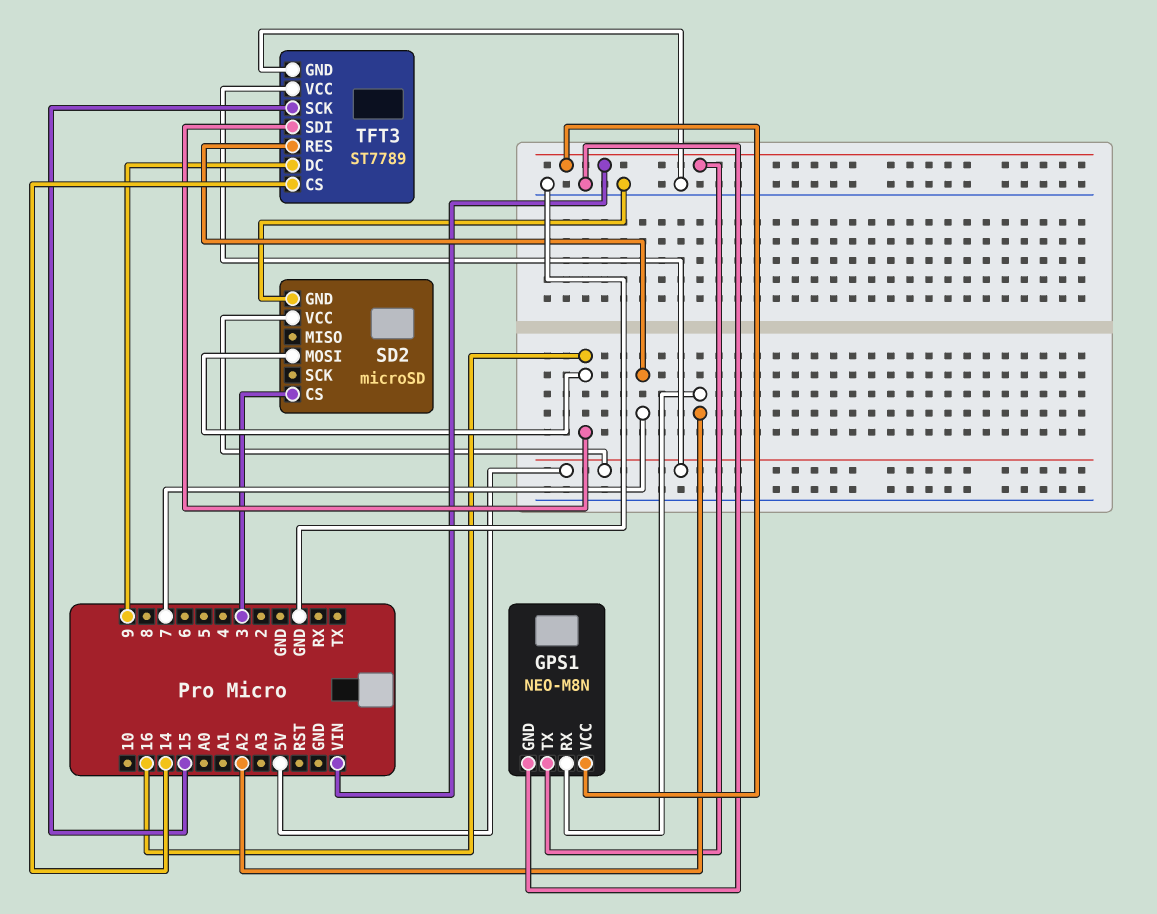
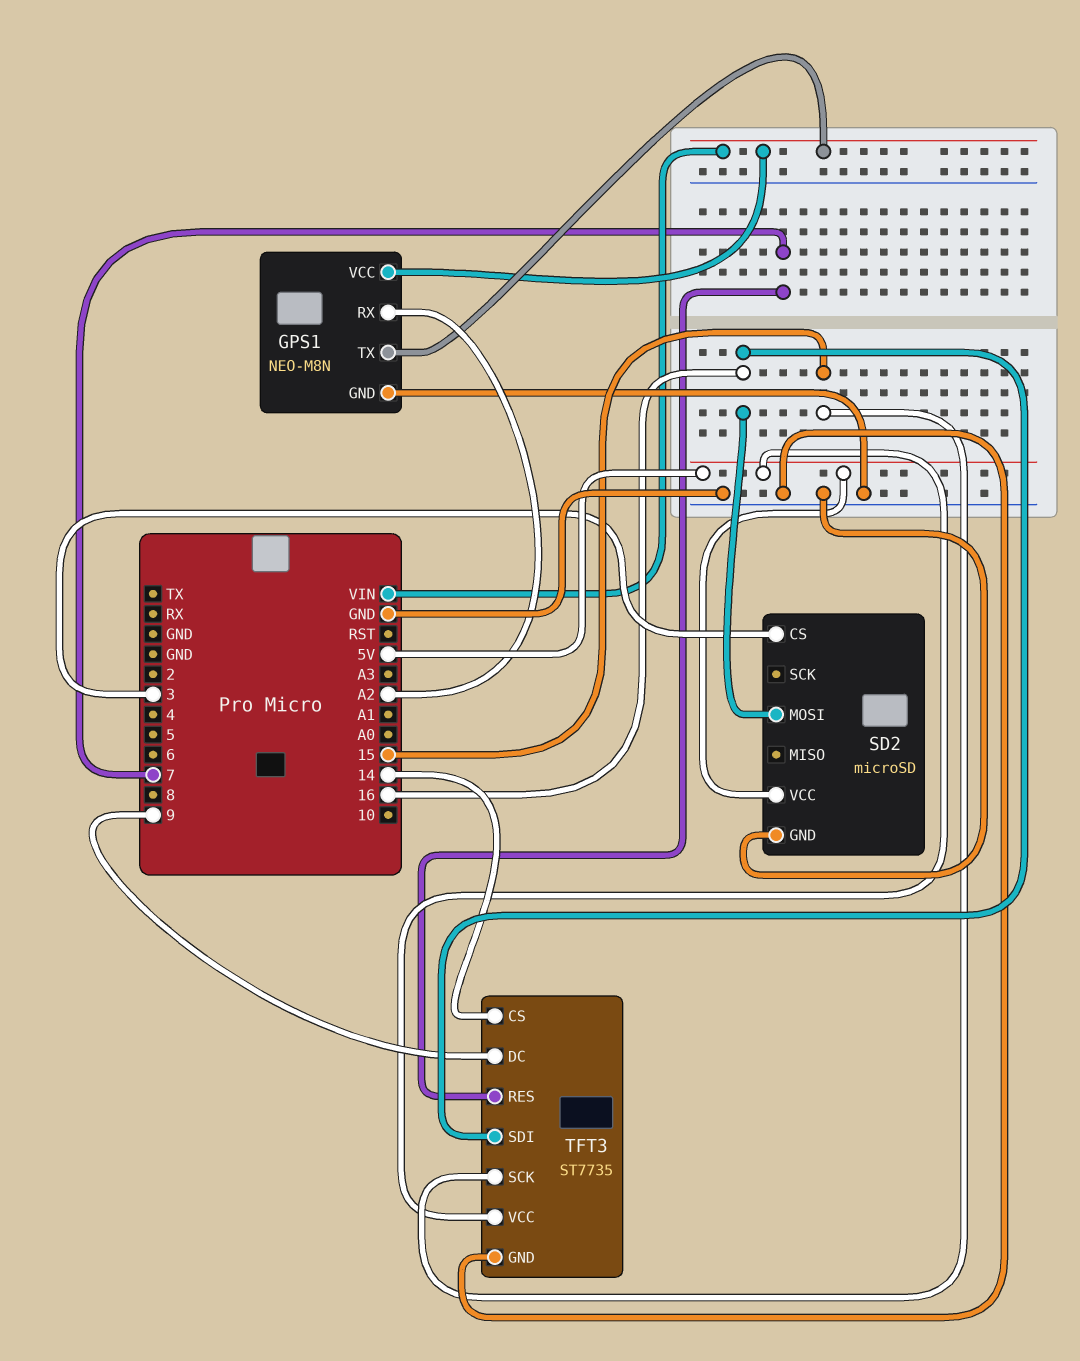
TFT3: ST7789 -> ST7735

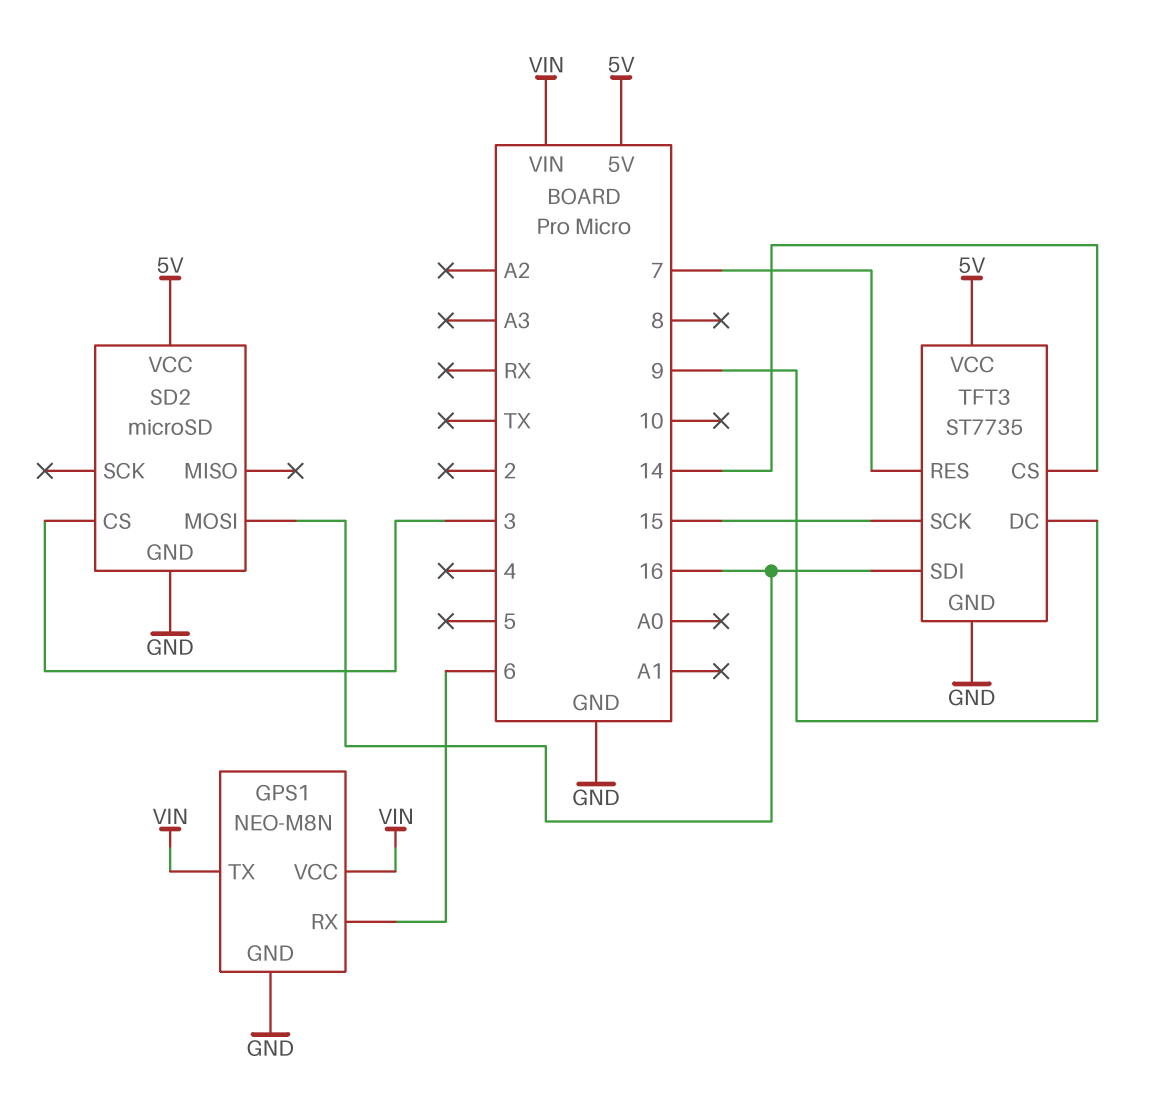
GPS1 pin RX: A2 -> 6

